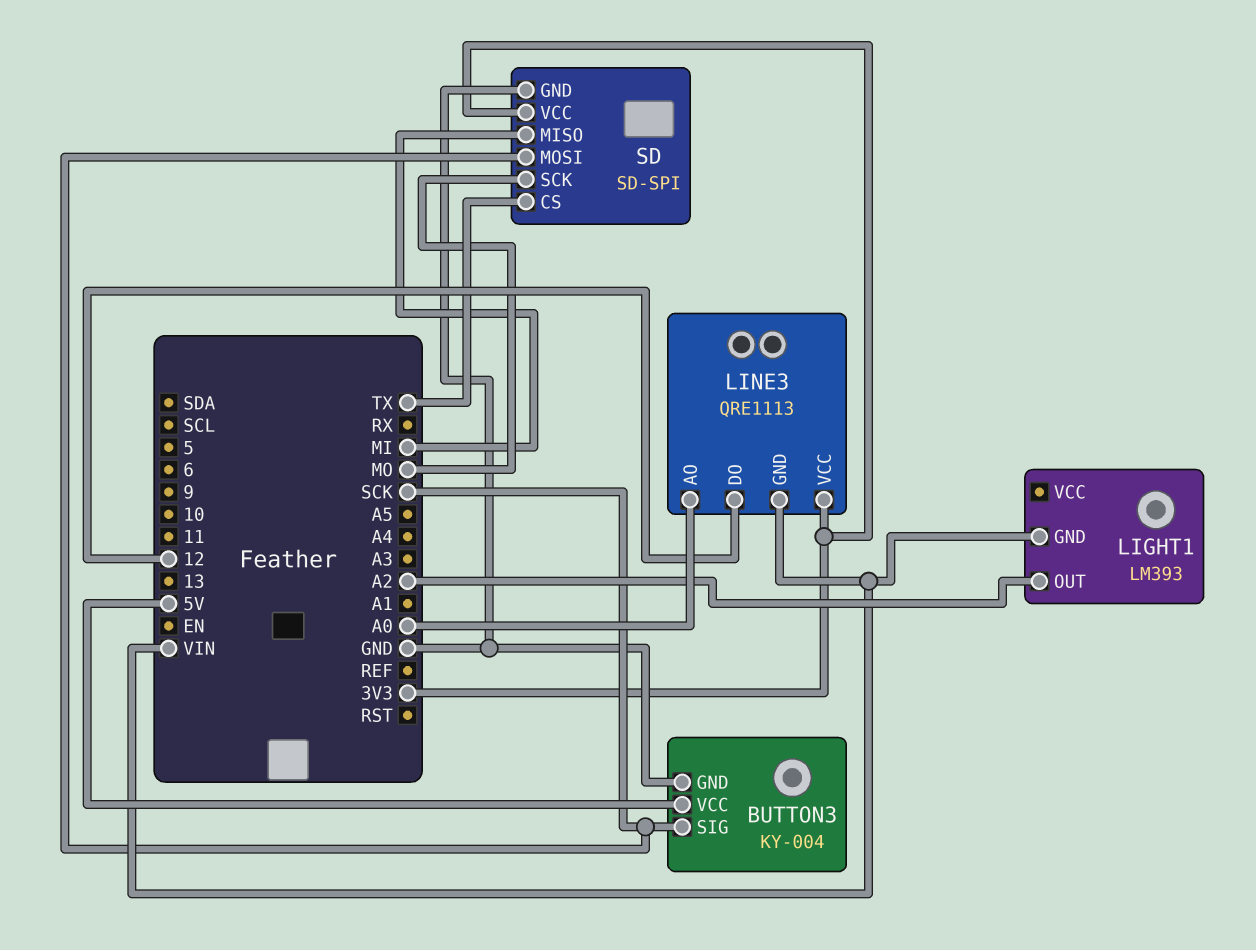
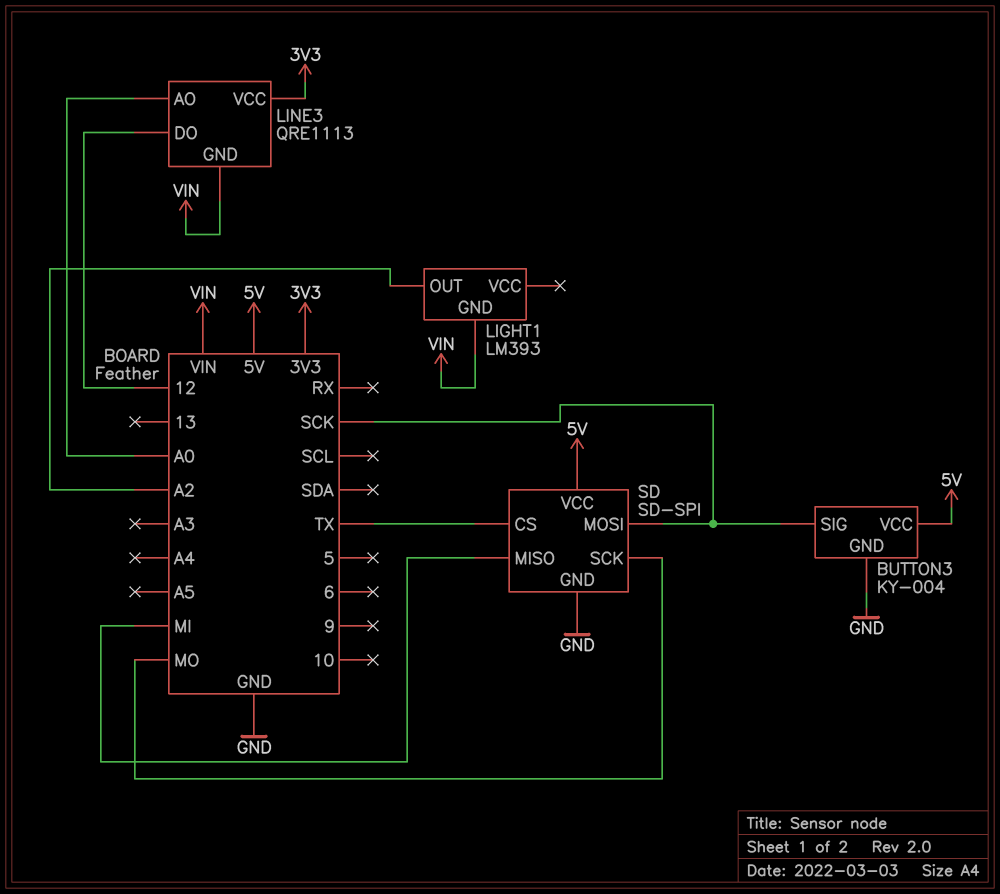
SD pin VCC: 3V3 -> 5V

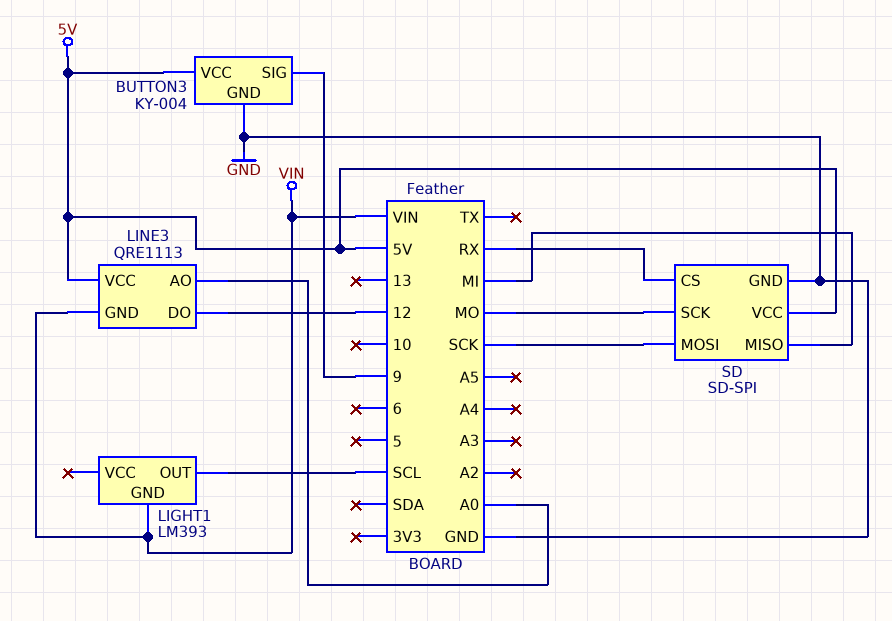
BUTTON3 pin SIG: SCK -> 9
LIGHT1 pin OUT: A2 -> SCL
LINE3 pin VCC: 3V3 -> 5V
SD pin CS: TX -> RX

